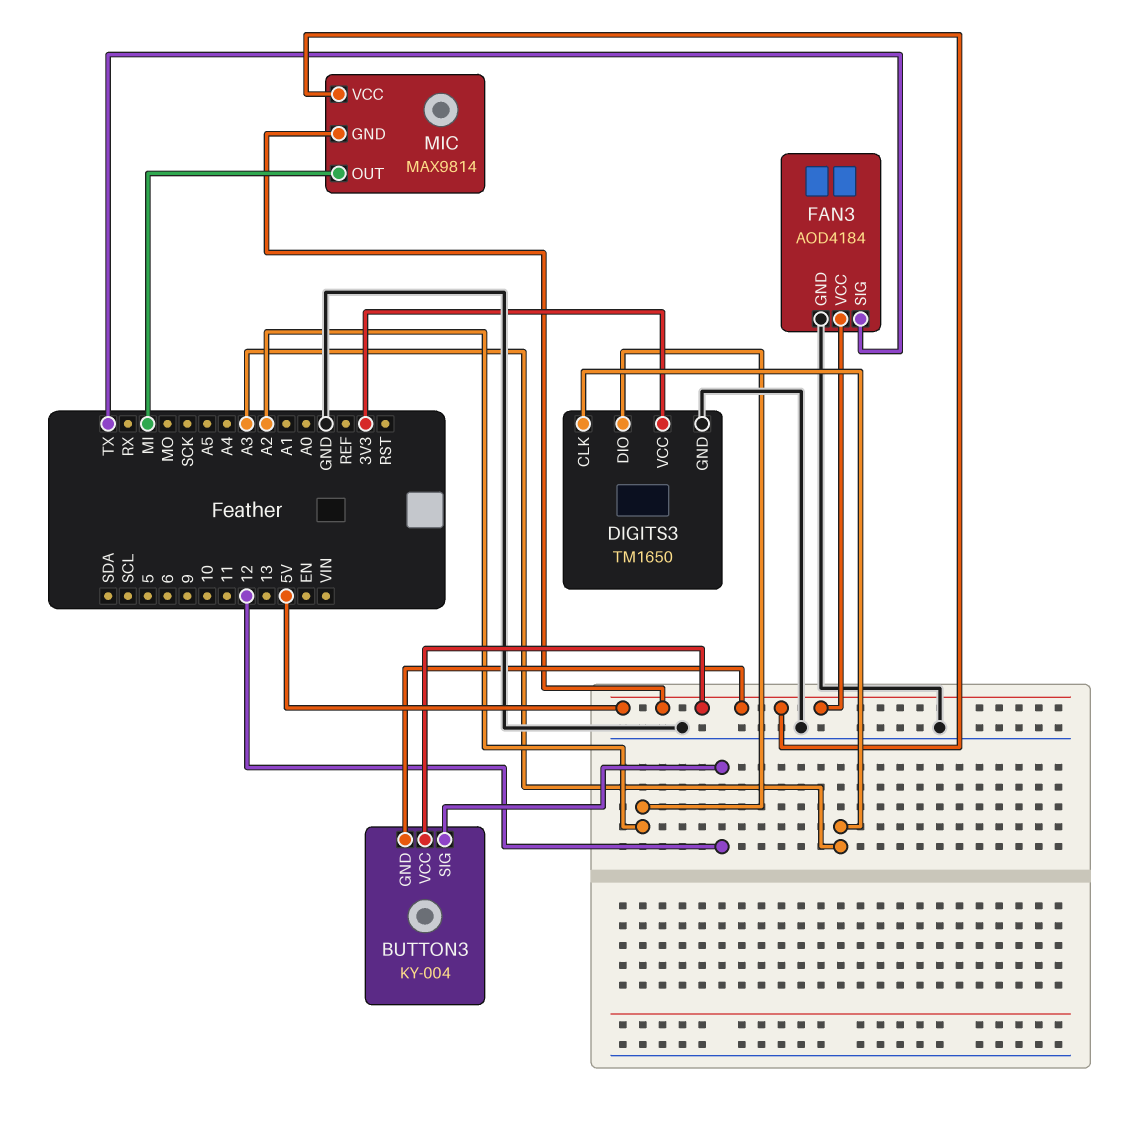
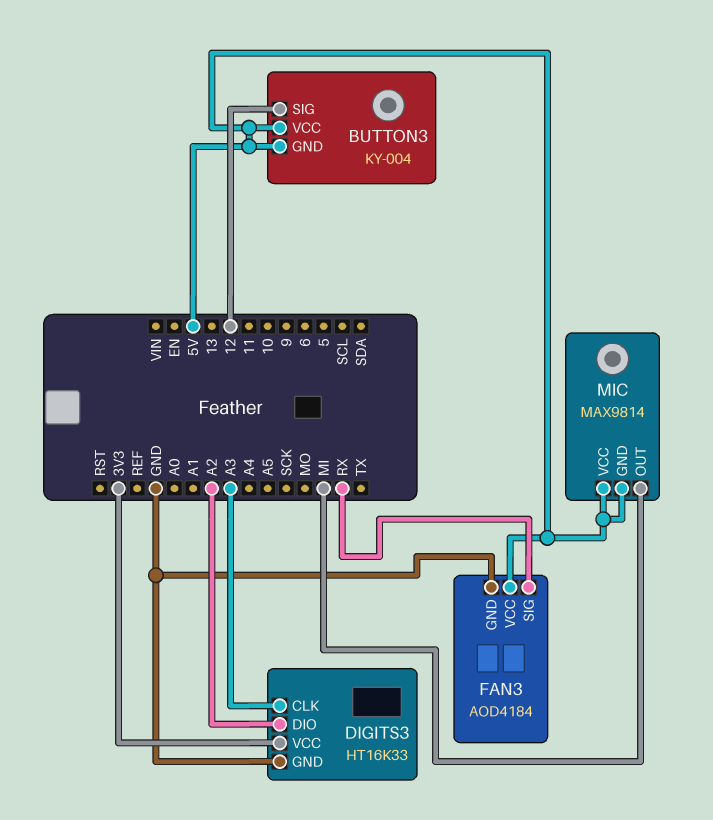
DIGITS3: TM1650 -> HT16K33
FAN3 pin SIG: TX -> RX

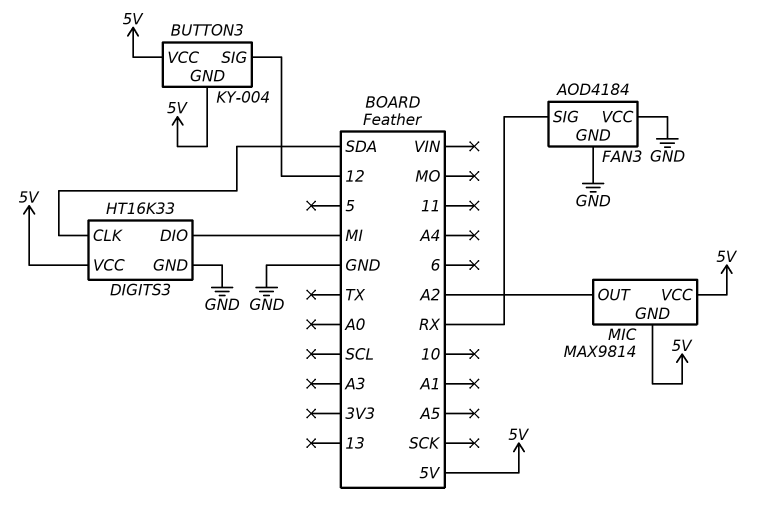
DIGITS3 pin CLK: A3 -> SDA
DIGITS3 pin DIO: A2 -> MI
DIGITS3 pin VCC: 3V3 -> 5V
FAN3 pin VCC: 5V -> GND
MIC pin OUT: MI -> A2

